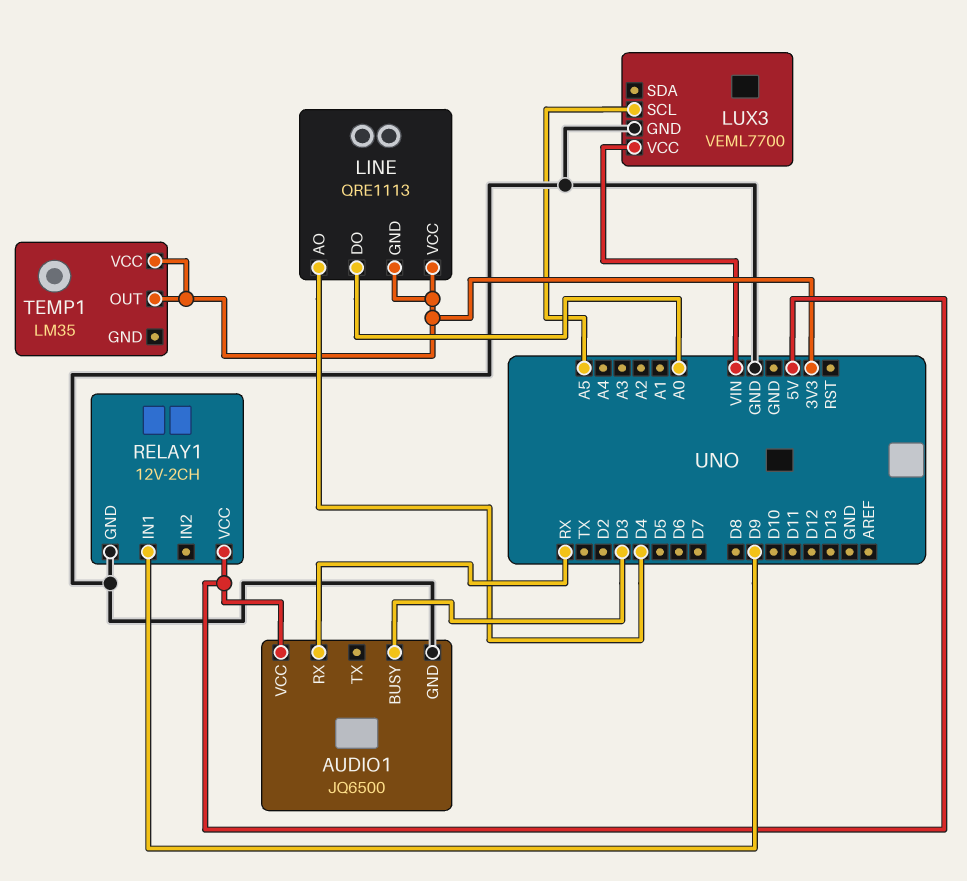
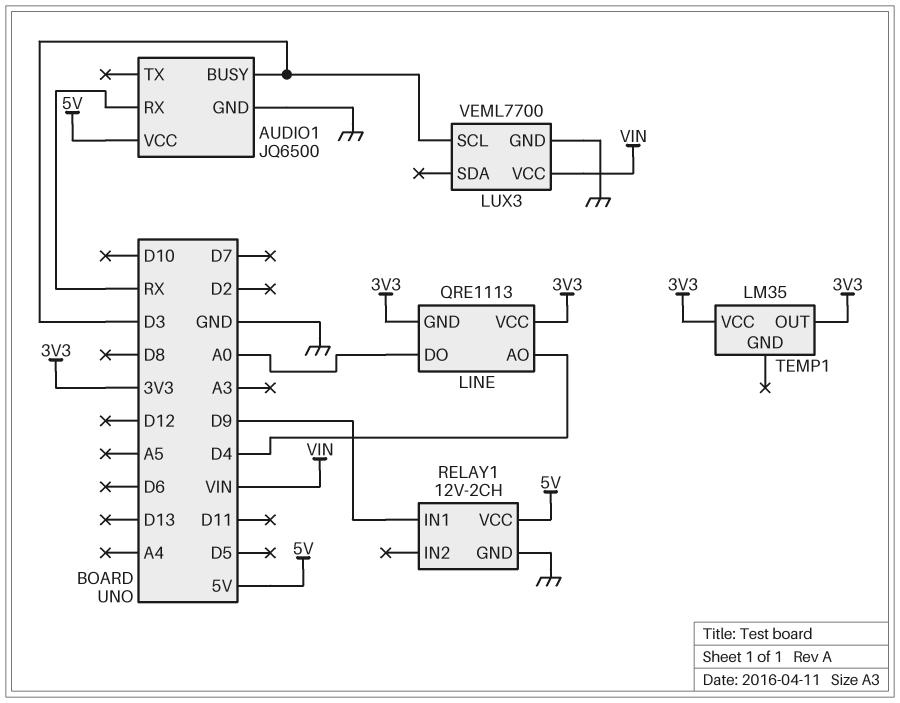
LUX3 pin SCL: A5 -> D3

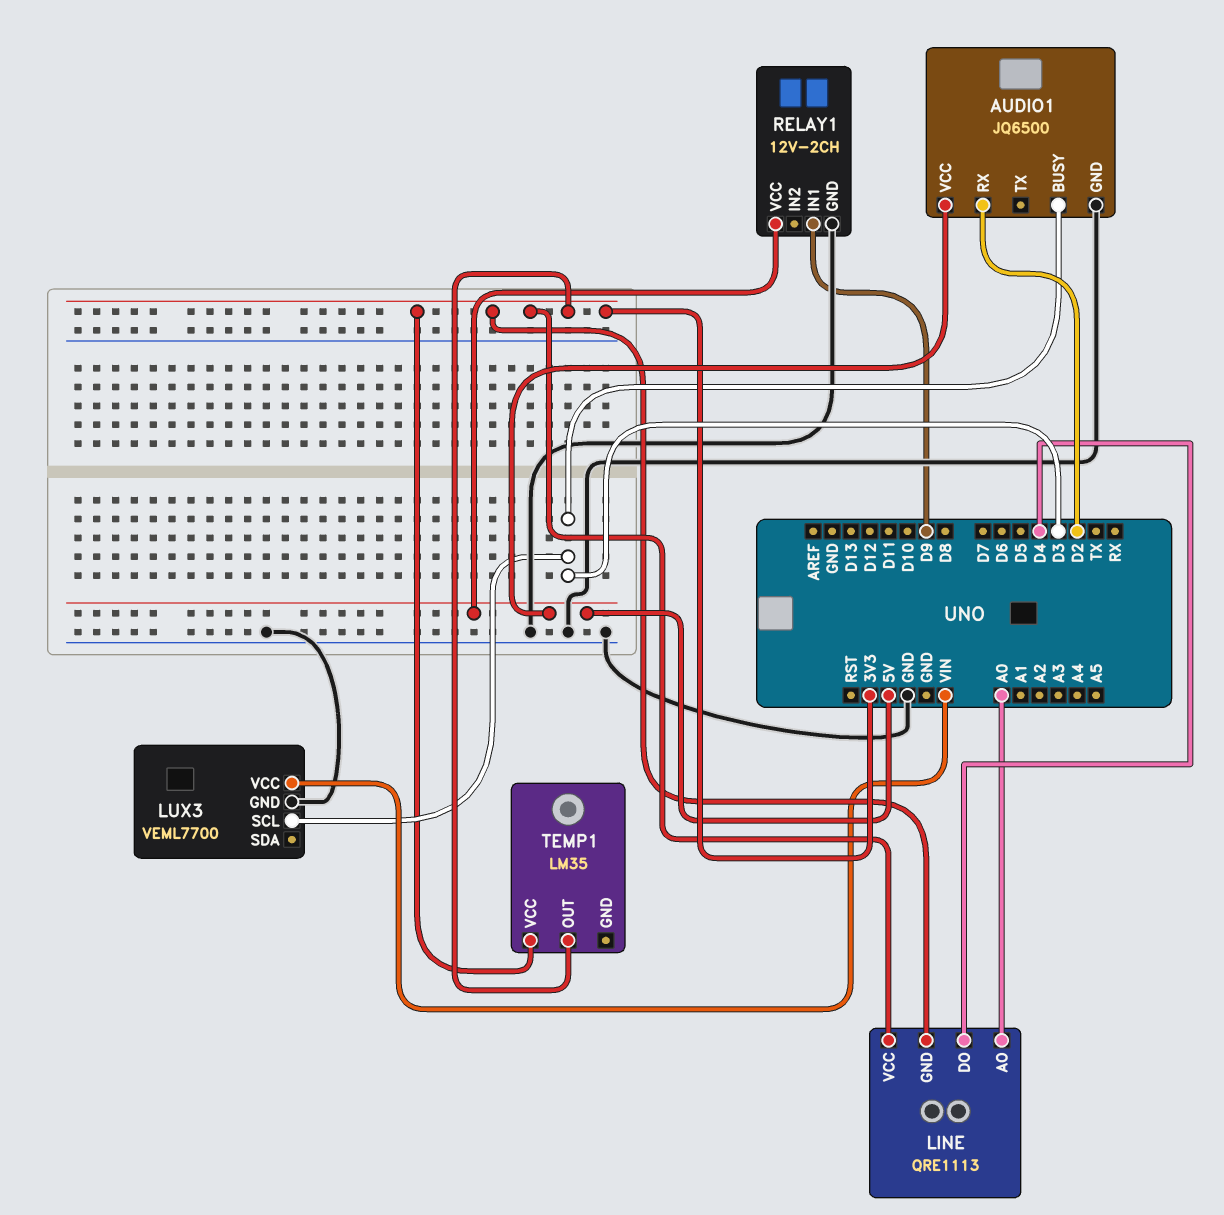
AUDIO1 pin RX: RX -> D2
LINE pin AO: D4 -> A0
LINE pin DO: A0 -> D4

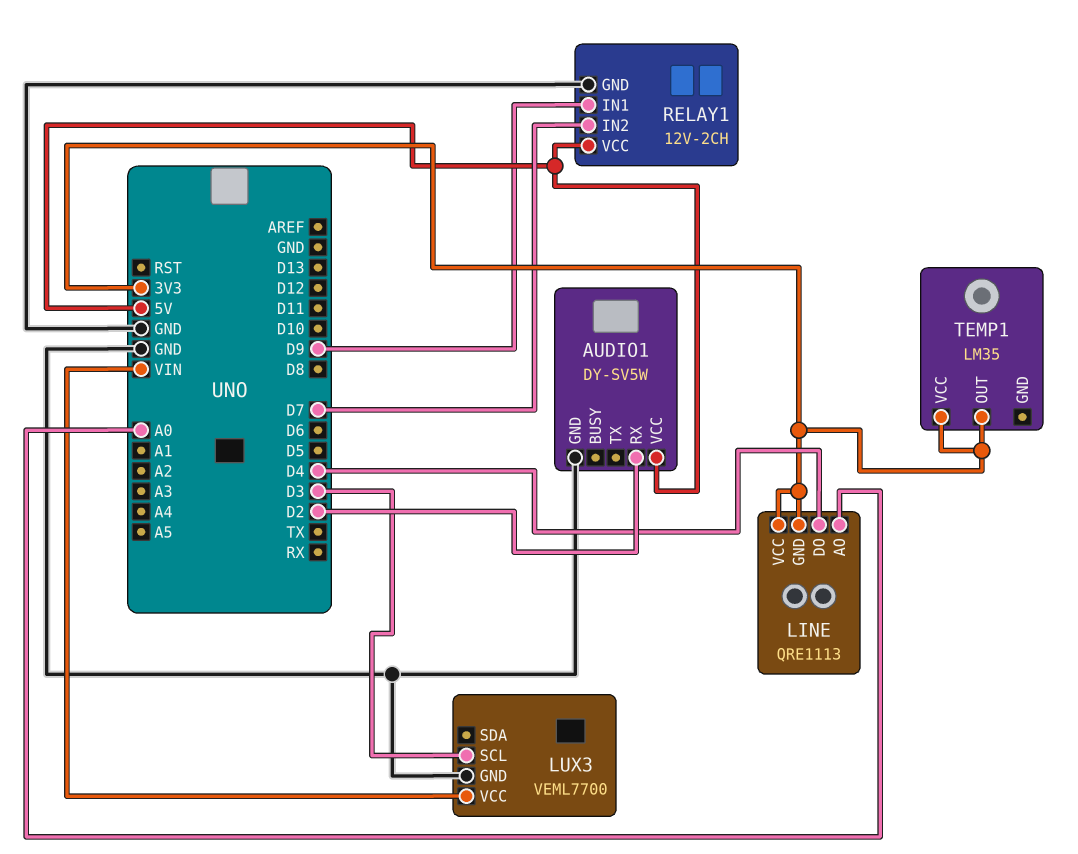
AUDIO1: JQ6500 -> DY-SV5W
AUDIO1 pin BUSY: D3 -> none
RELAY1 pin IN2: none -> D7

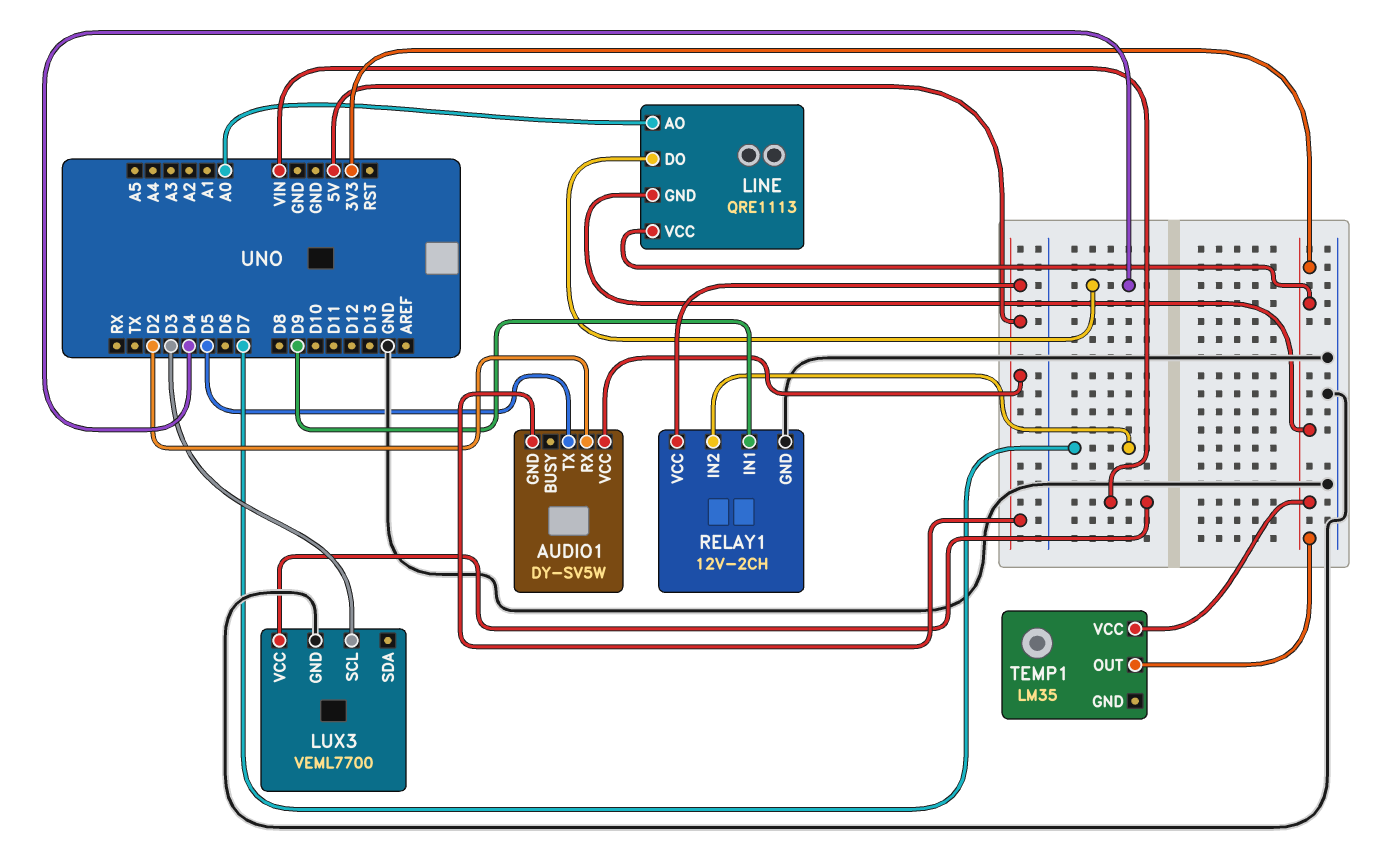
AUDIO1 pin GND: GND -> 5V
AUDIO1 pin TX: none -> D5

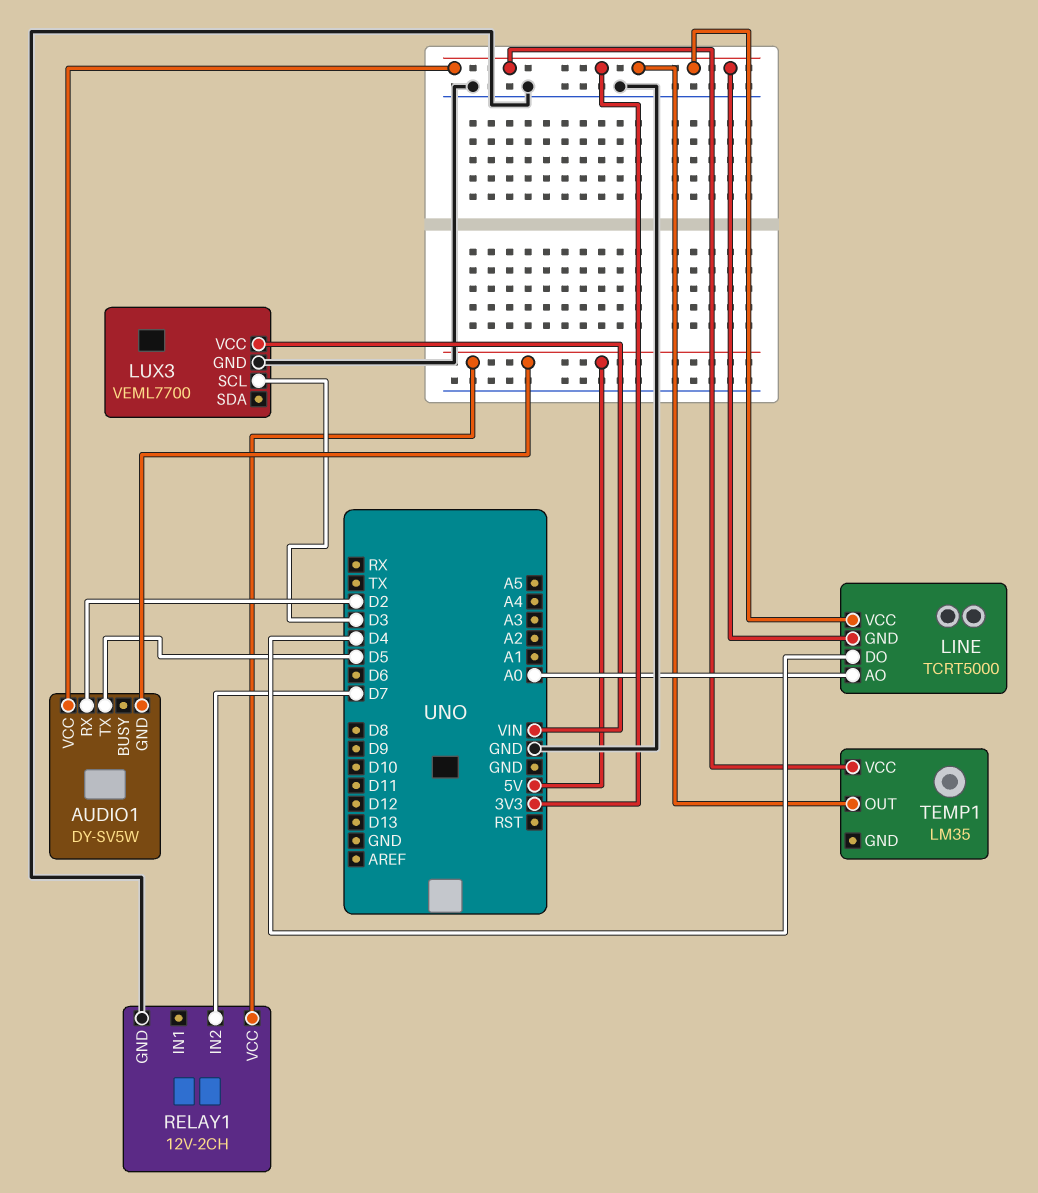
AUDIO1 pin VCC: 5V -> 3V3
LINE: QRE1113 -> TCRT5000
RELAY1 pin IN1: D9 -> none

